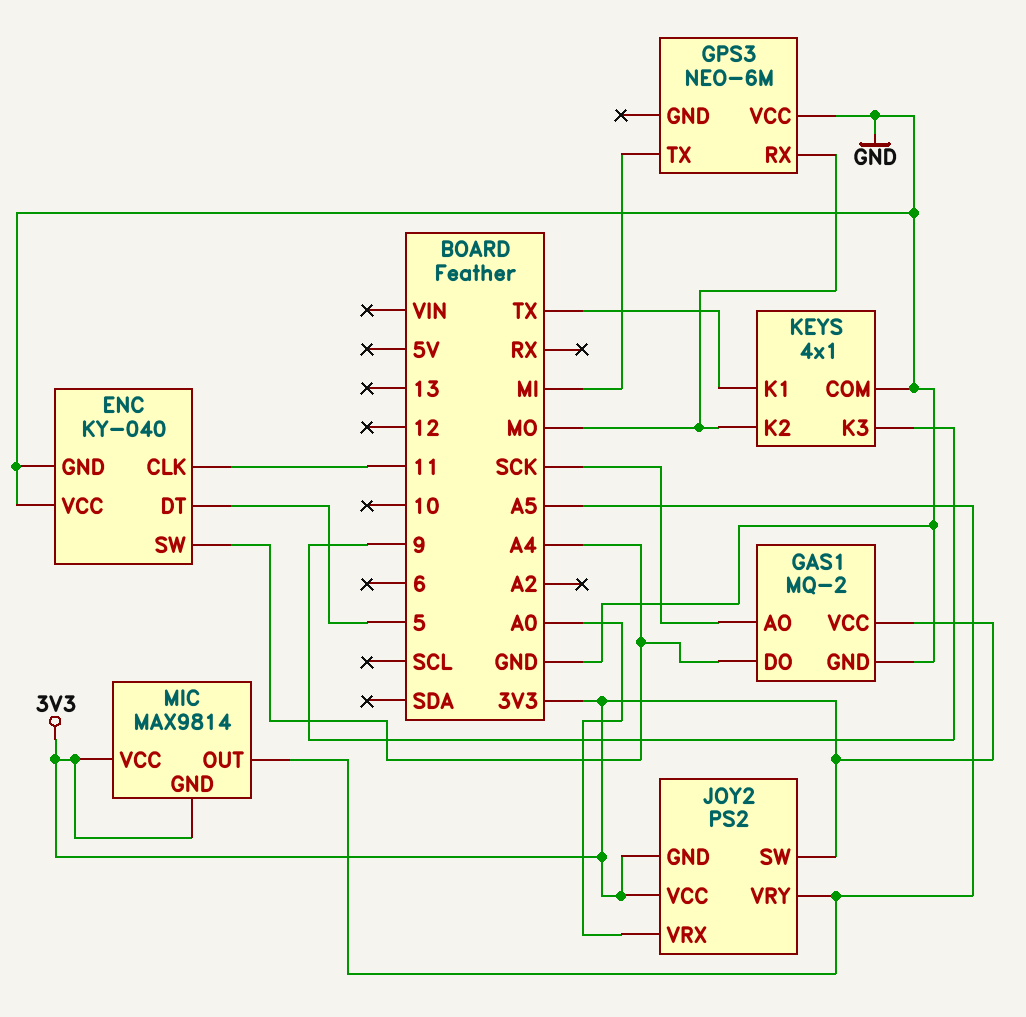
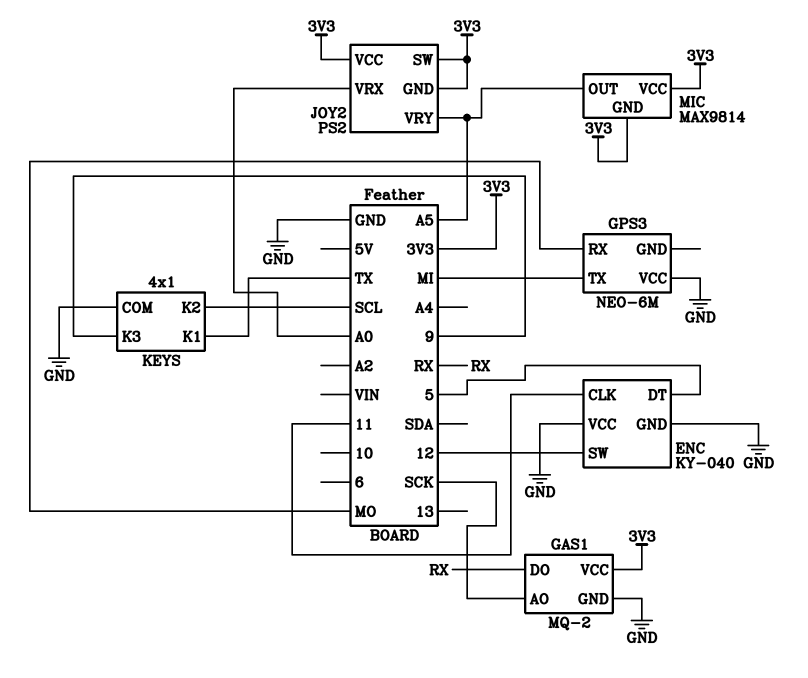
ENC pin SW: A4 -> 12
GAS1 pin DO: A4 -> RX
KEYS pin K2: MO -> SCL

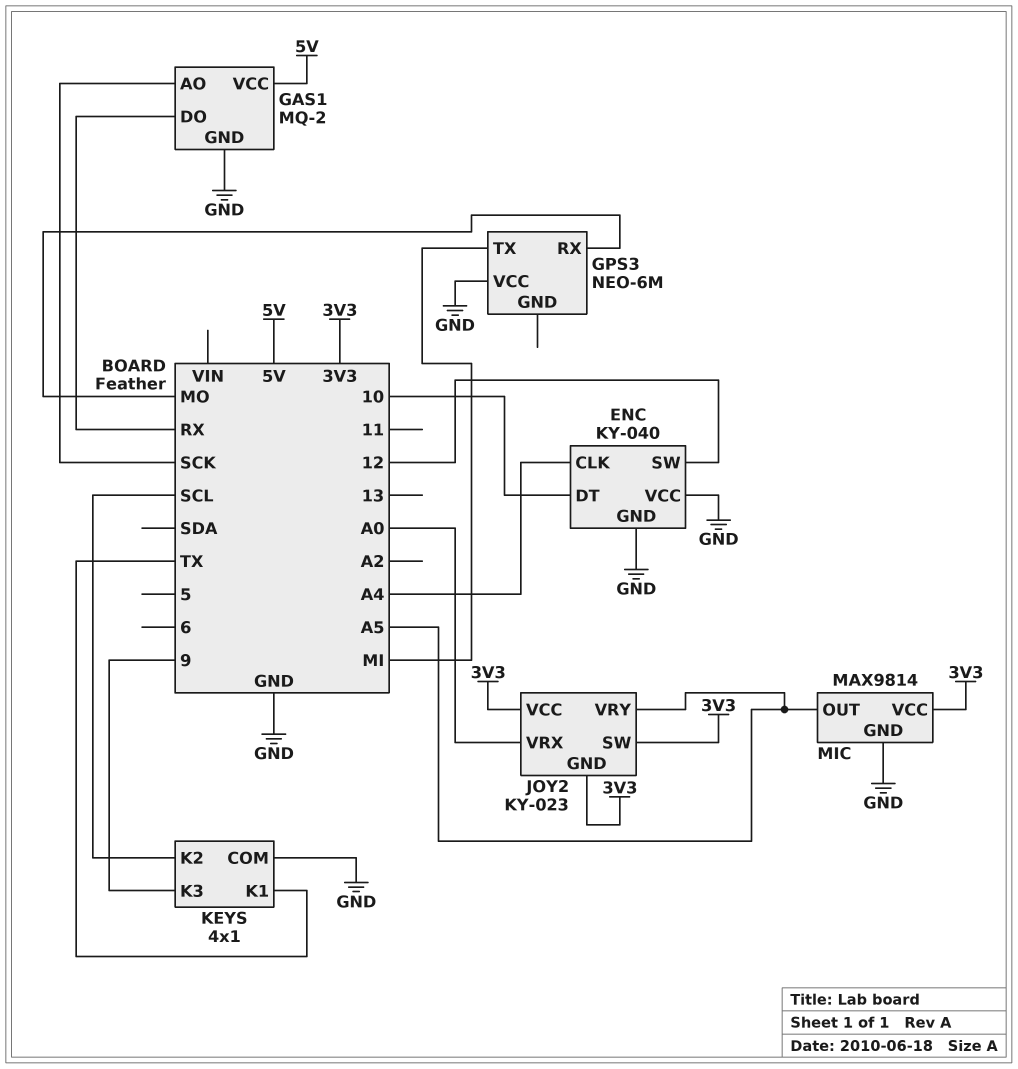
ENC pin CLK: 11 -> A4
ENC pin DT: 5 -> 10
GAS1 pin VCC: 3V3 -> 5V
JOY2: PS2 -> KY-023
MIC pin GND: 3V3 -> GND

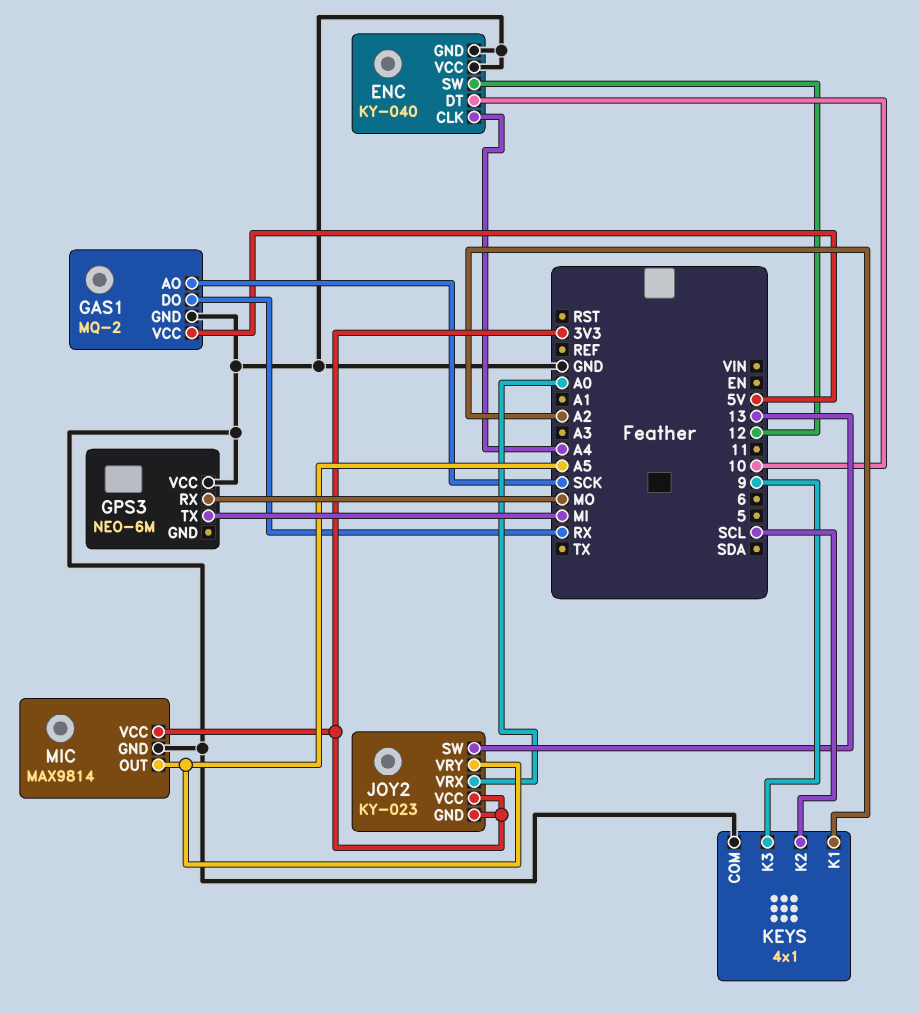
JOY2 pin SW: 3V3 -> 13
KEYS pin K1: TX -> A2

